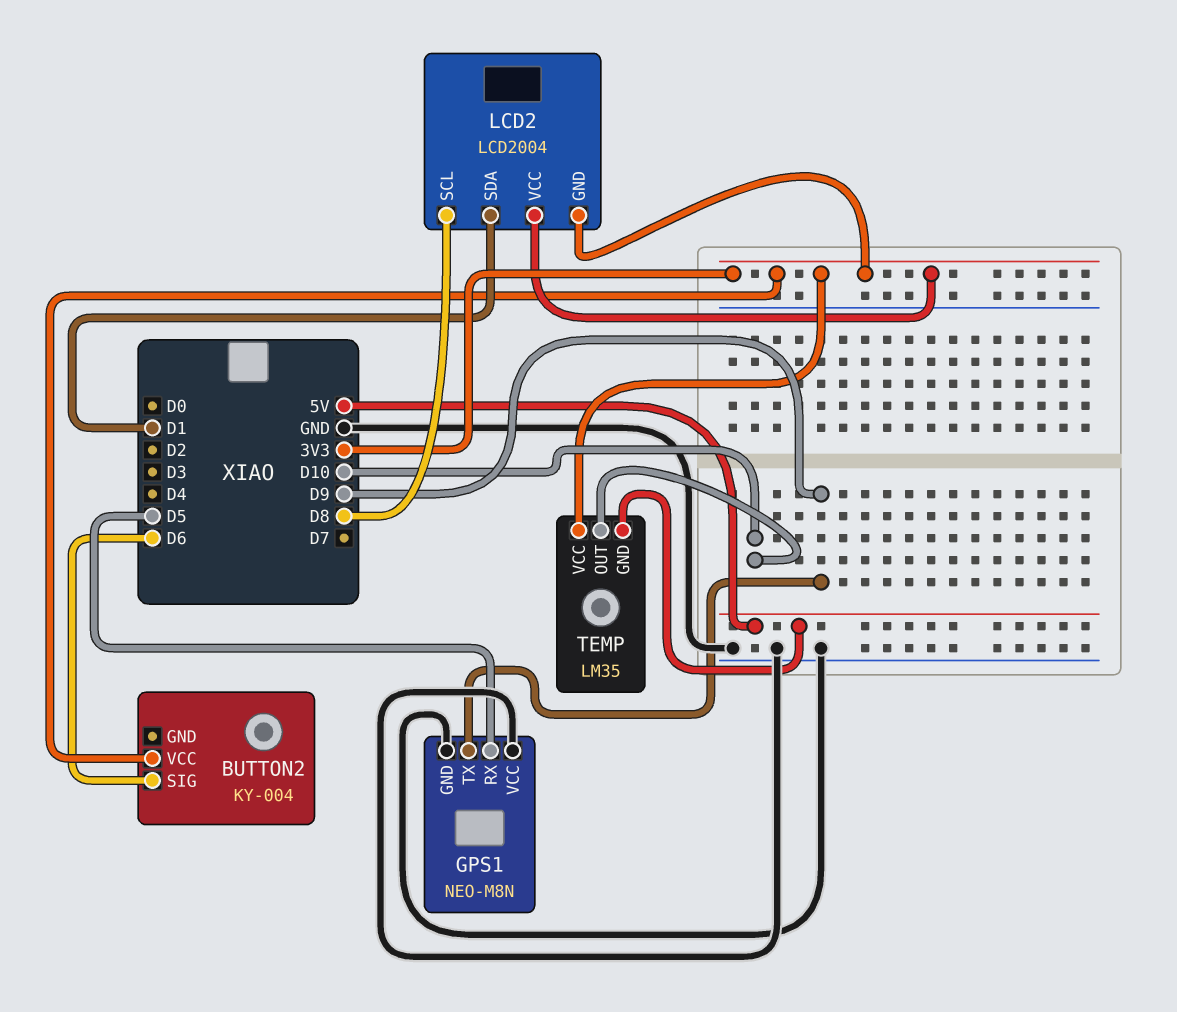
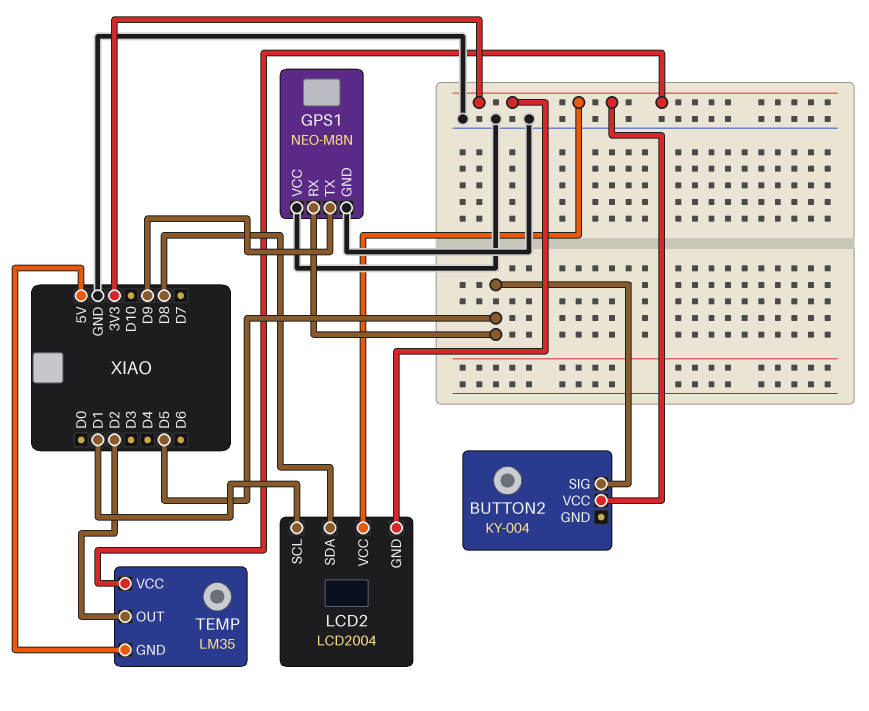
BUTTON2 pin SIG: D6 -> D5
LCD2 pin SCL: D8 -> D1
LCD2 pin SDA: D1 -> D8
TEMP pin OUT: D10 -> D2

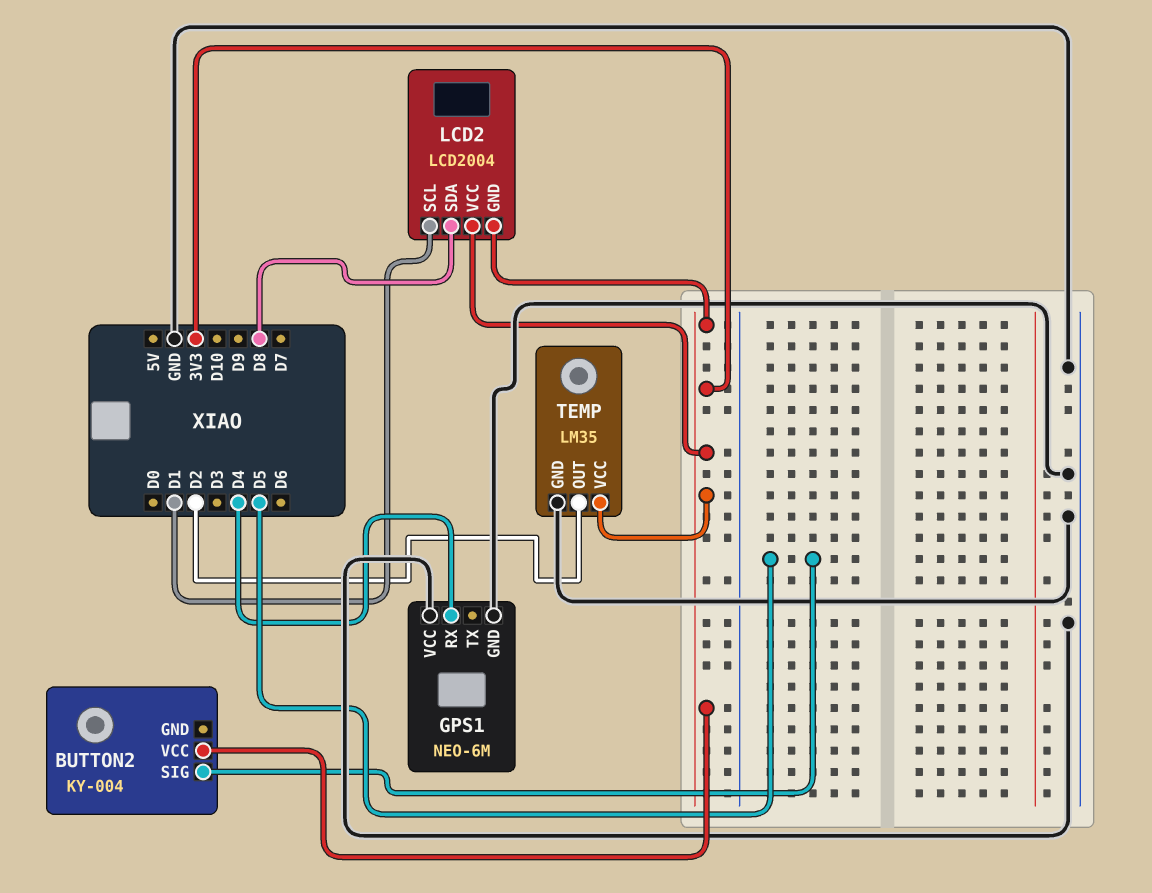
GPS1: NEO-M8N -> NEO-6M
GPS1 pin RX: D5 -> D4
GPS1 pin TX: D9 -> none
TEMP pin GND: 5V -> GND

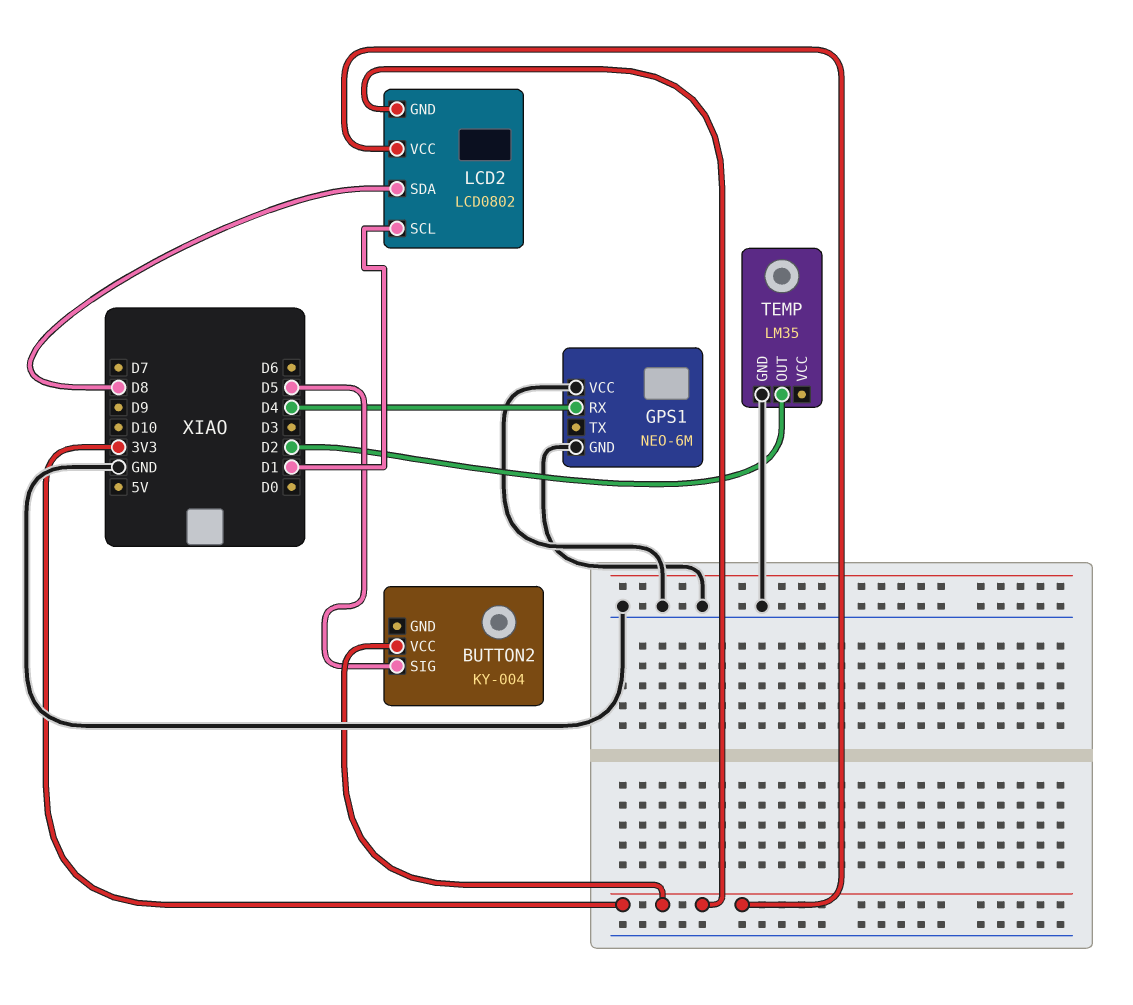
LCD2: LCD2004 -> LCD0802
TEMP pin VCC: 3V3 -> none

